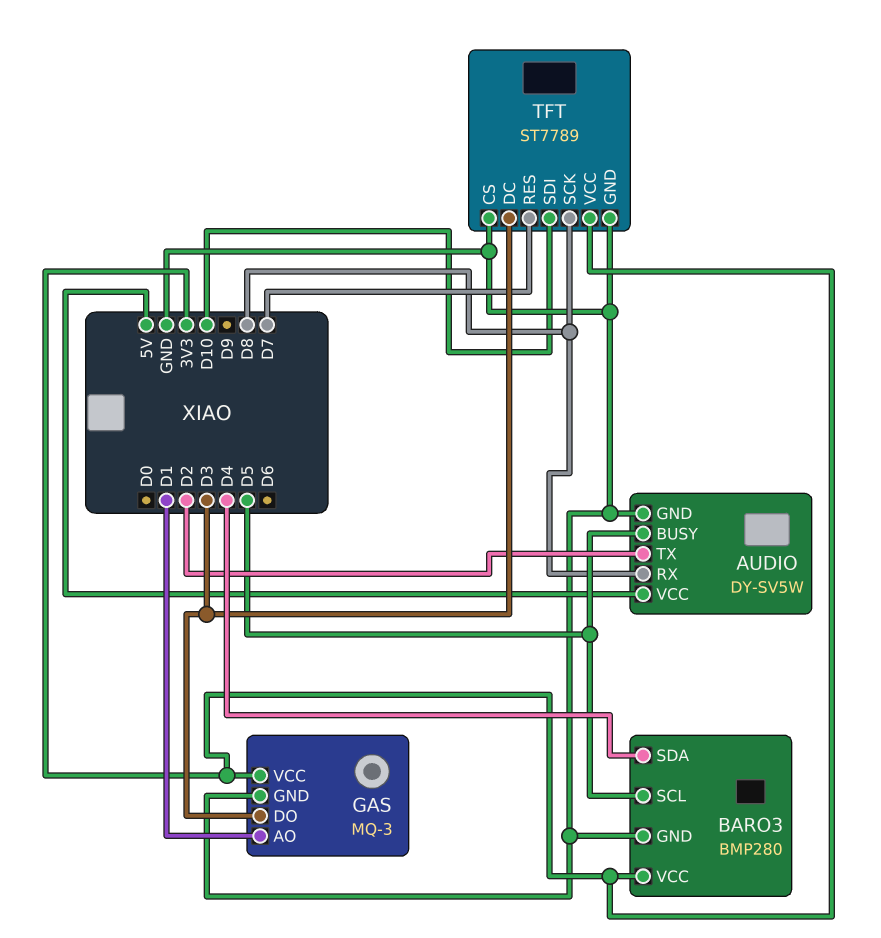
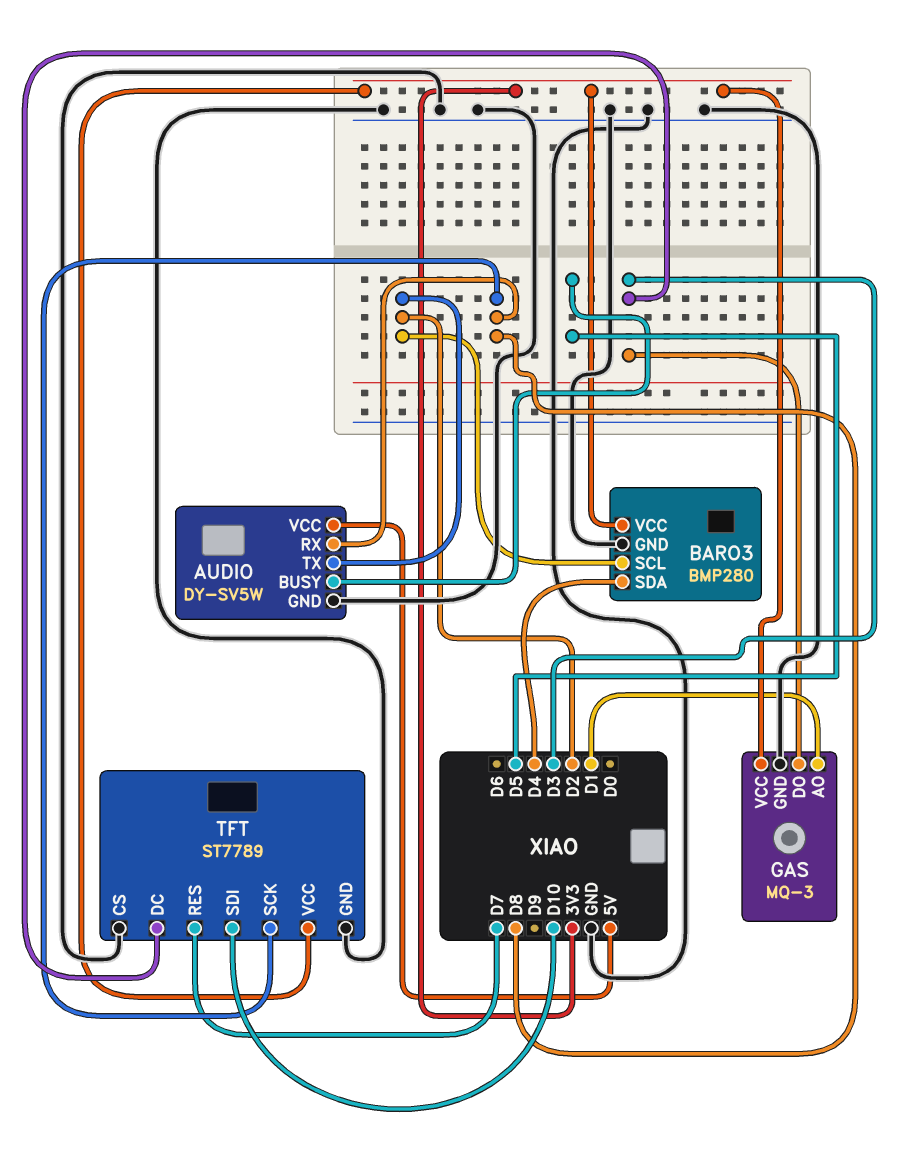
BARO3 pin SCL: D5 -> D2

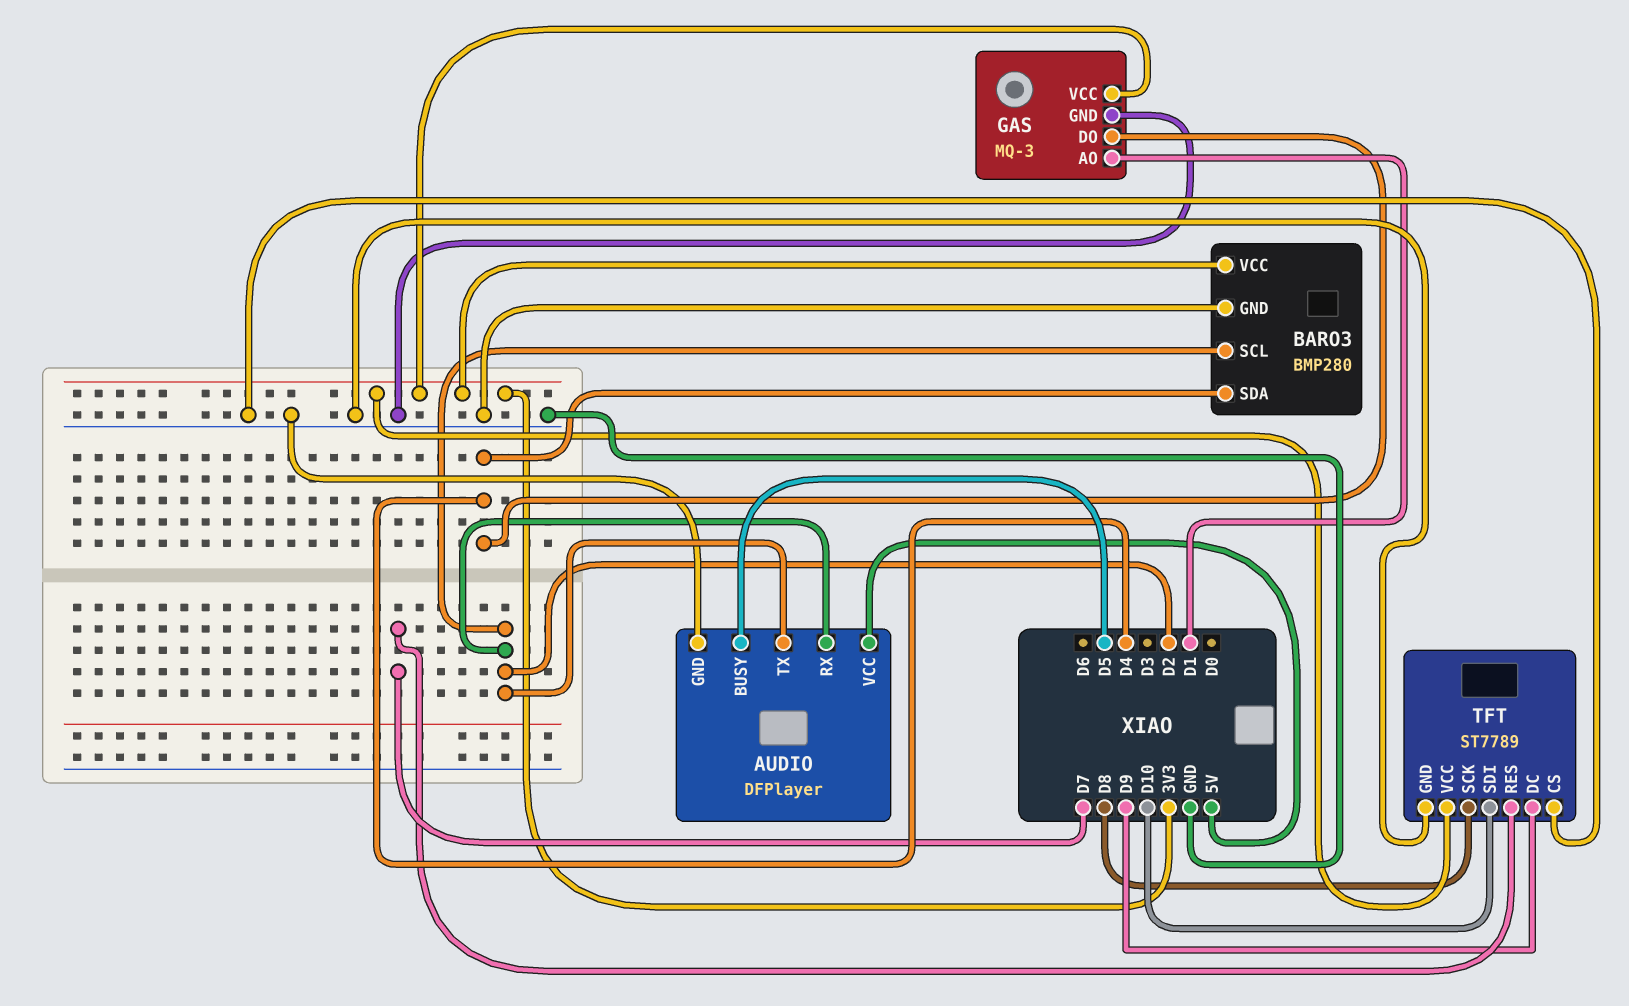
AUDIO: DY-SV5W -> DFPlayer
AUDIO pin RX: D8 -> D2
GAS pin DO: D3 -> D4
TFT pin DC: D3 -> D9

